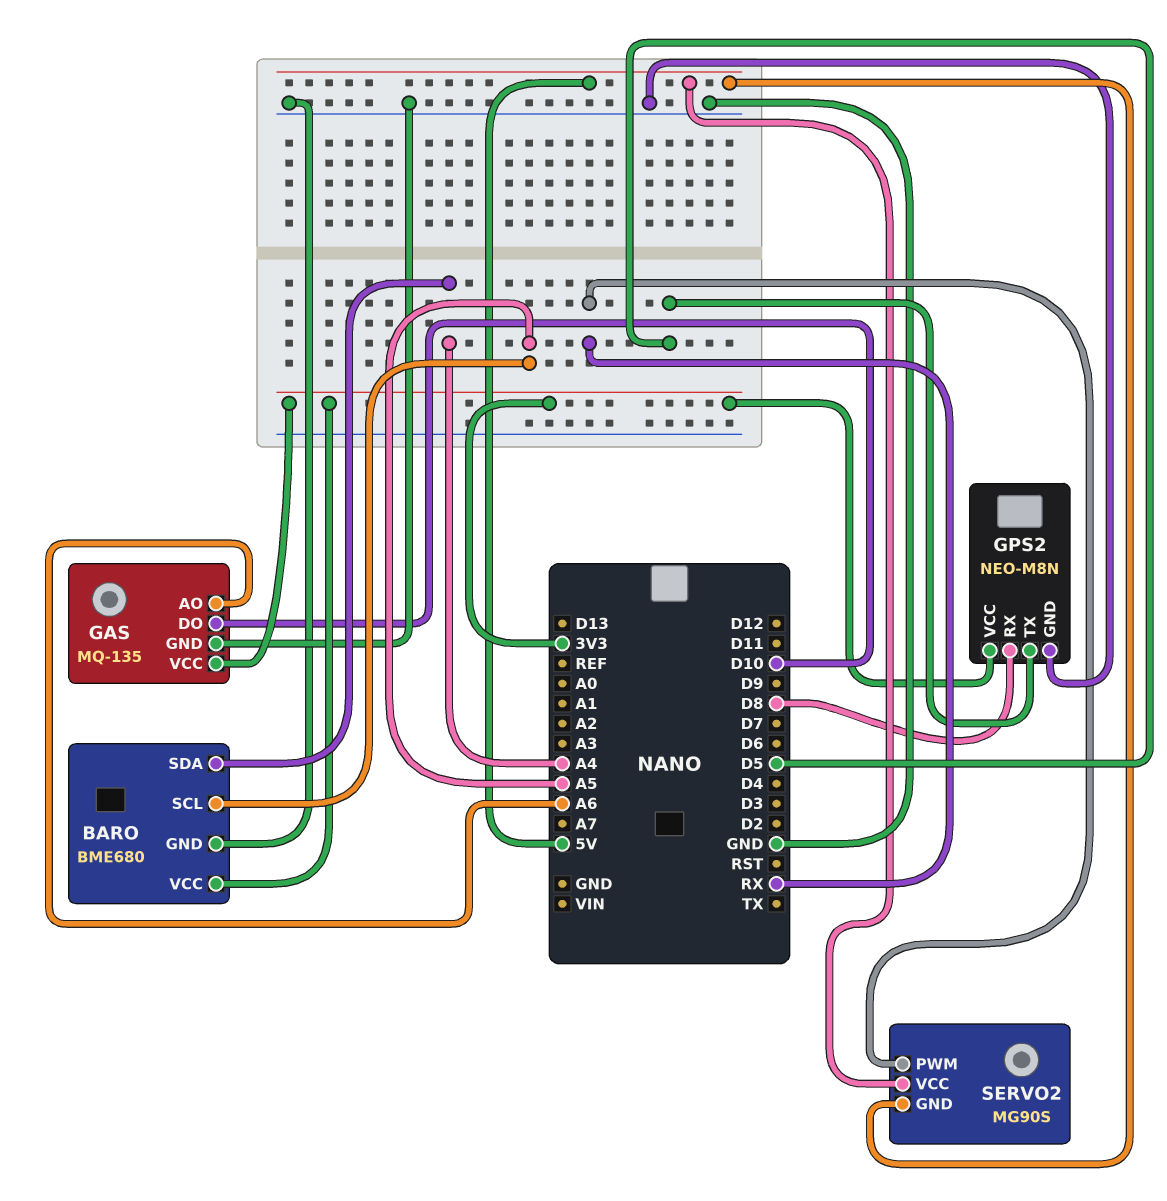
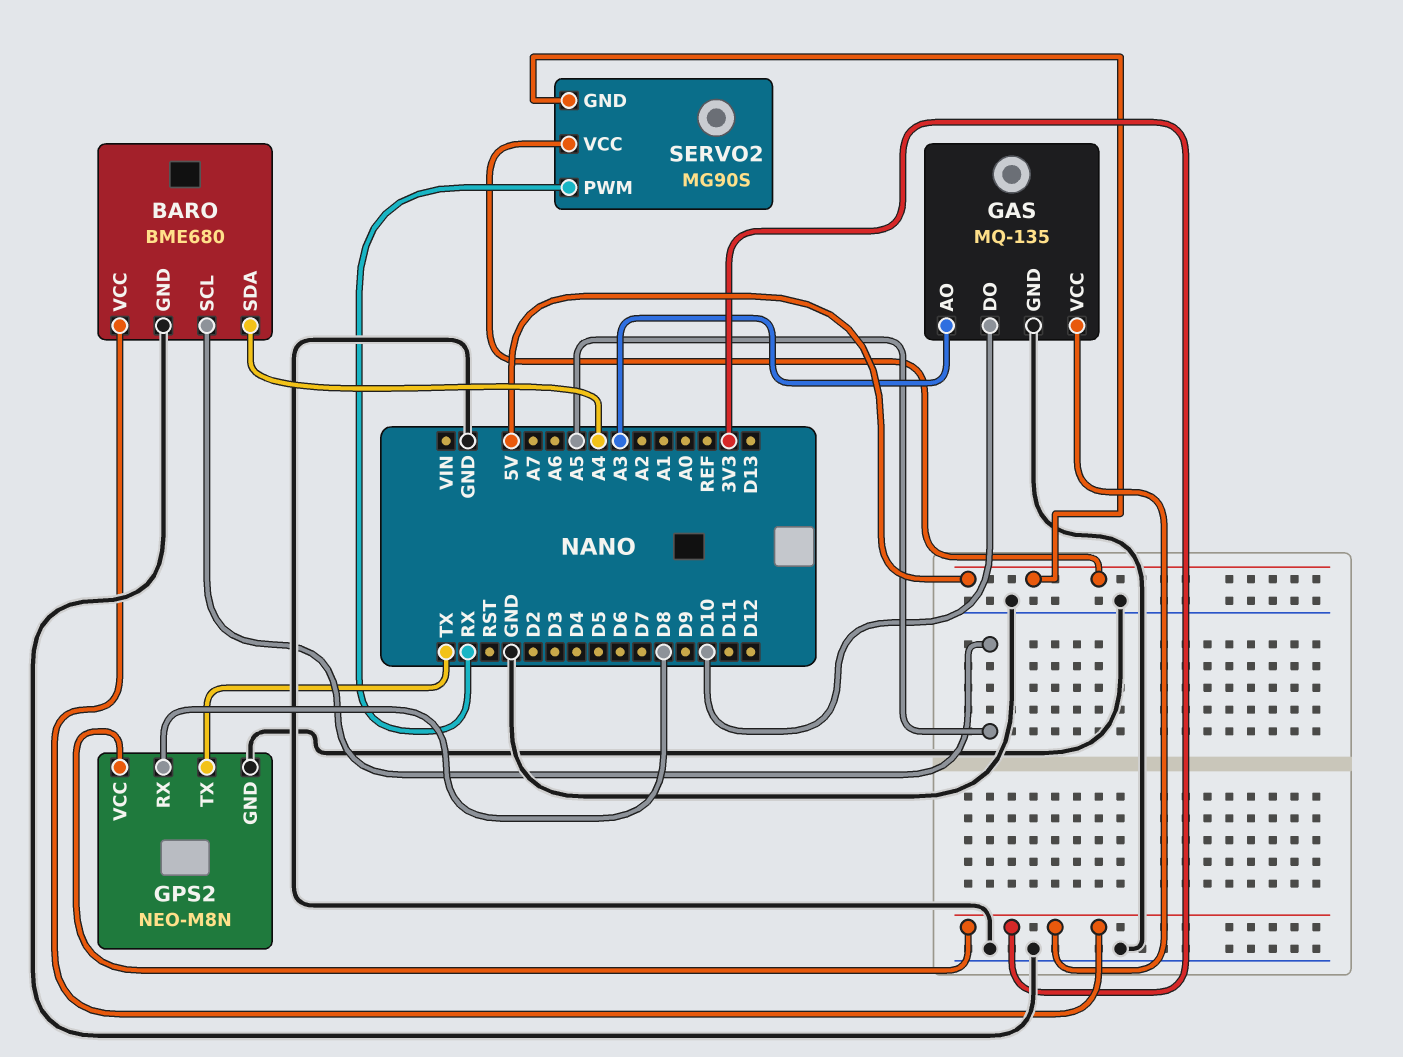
GAS pin AO: A6 -> A3
GPS2 pin TX: D5 -> TX

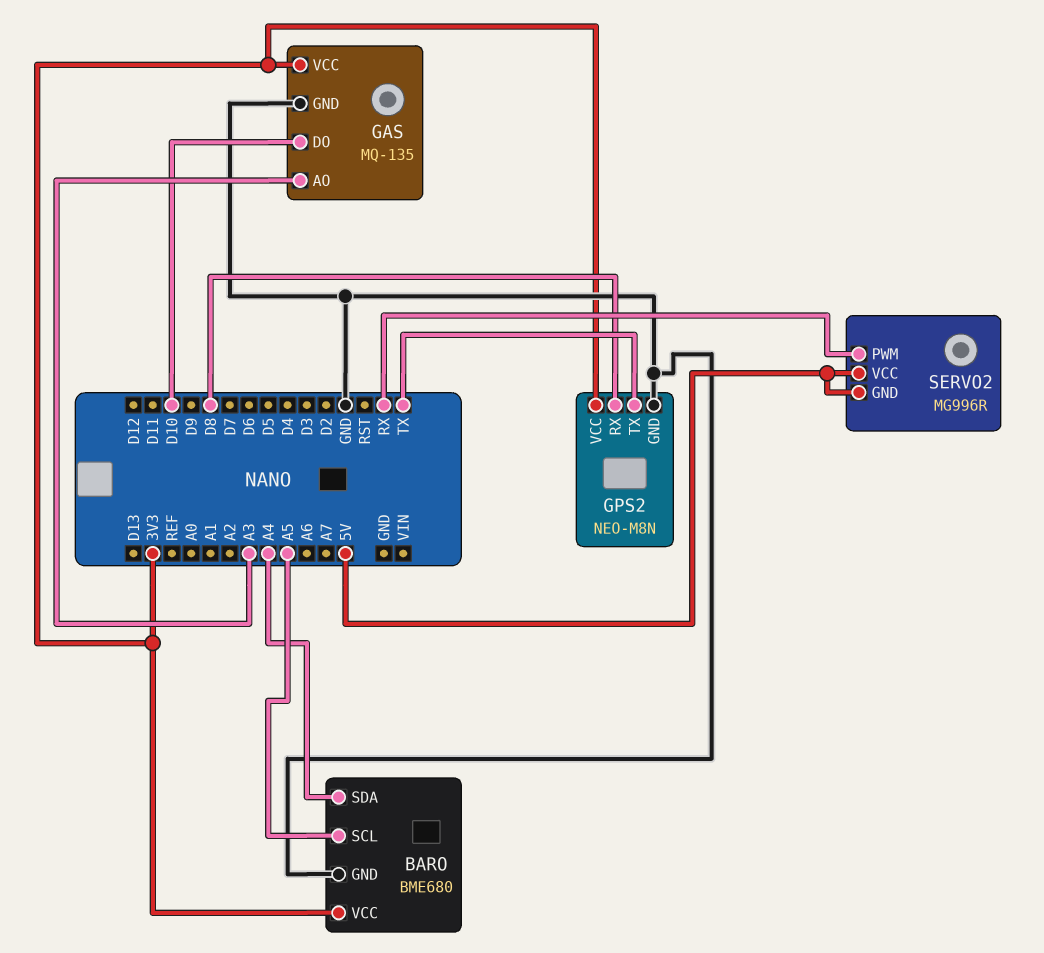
SERVO2: MG90S -> MG996R

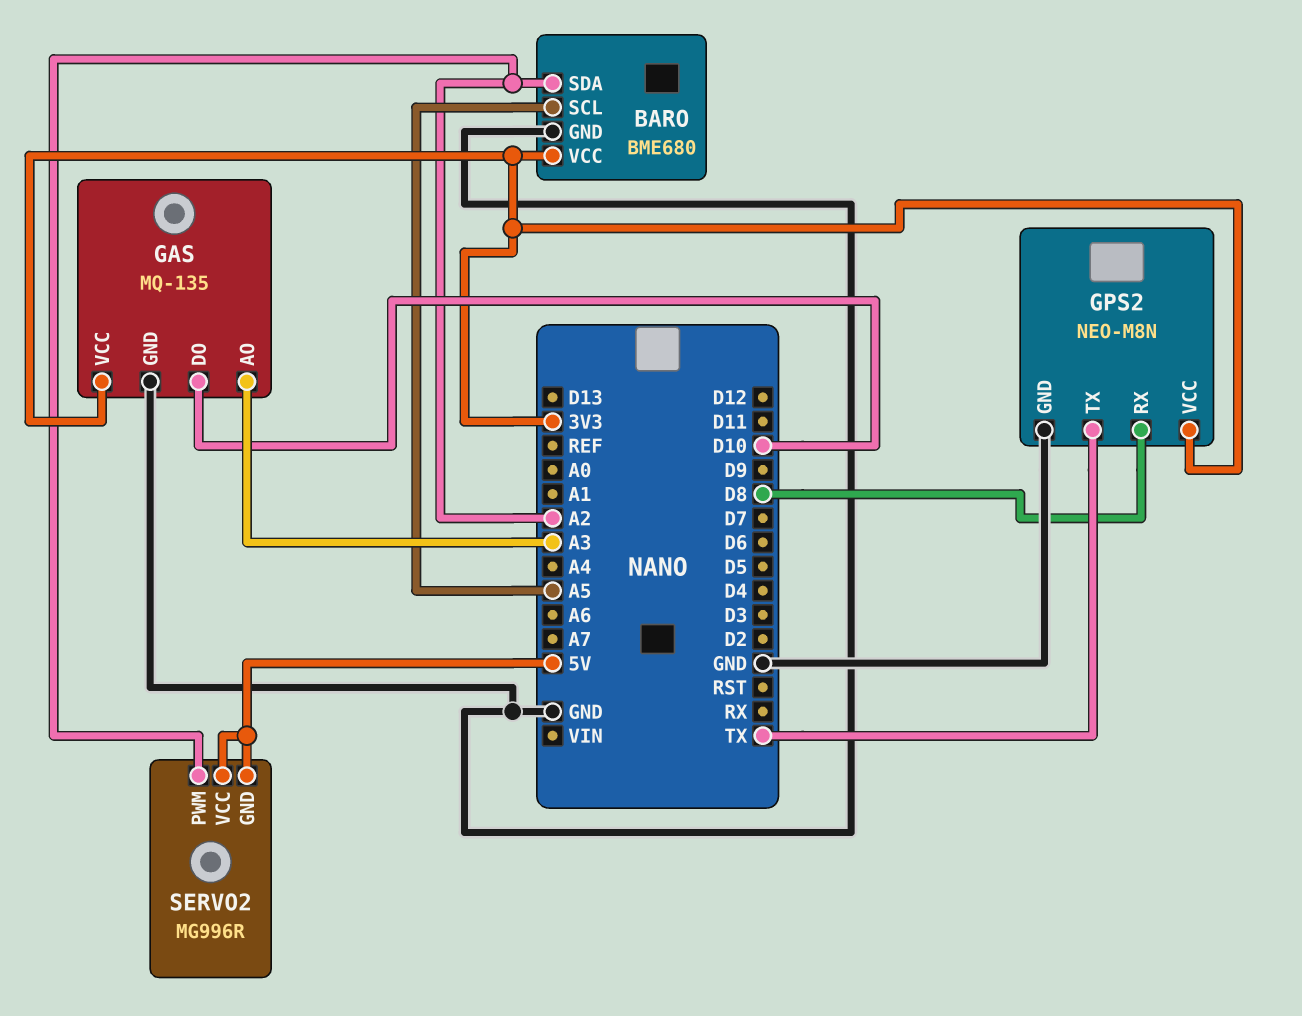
BARO pin SDA: A4 -> A2
SERVO2 pin PWM: RX -> A2

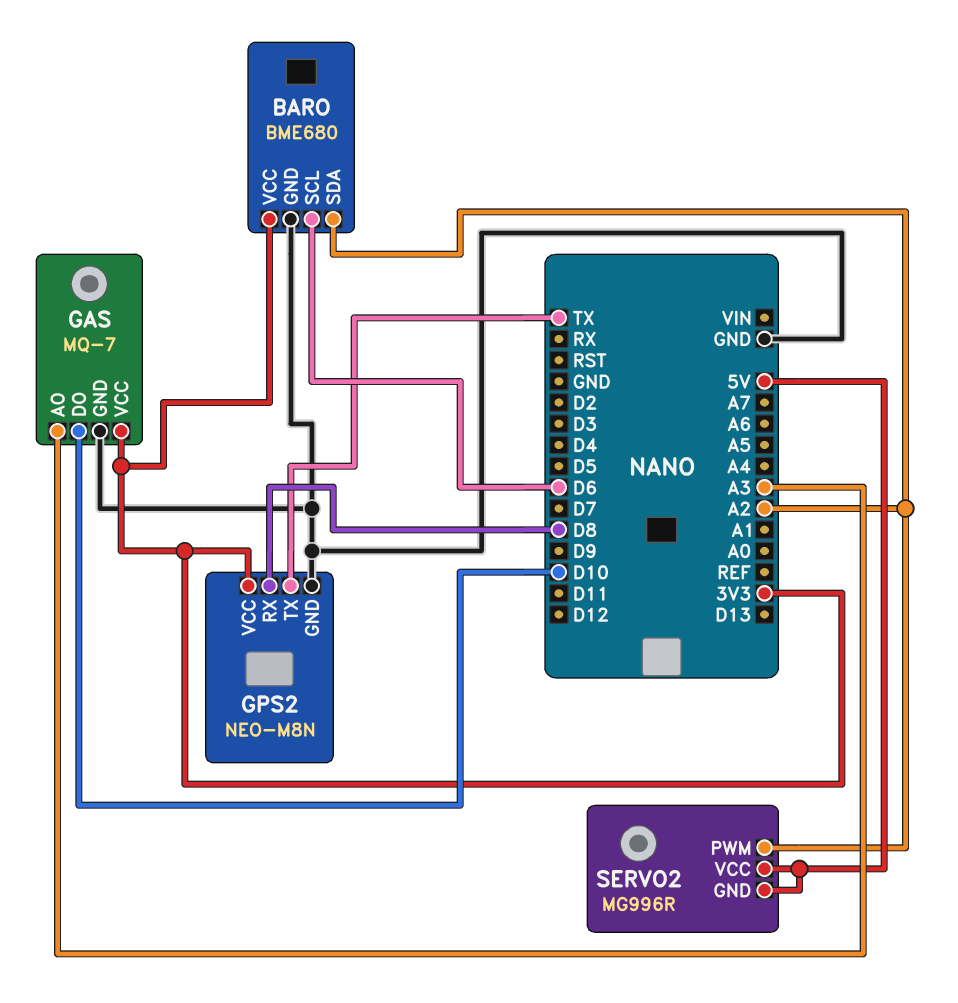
BARO pin SCL: A5 -> D6
GAS: MQ-135 -> MQ-7

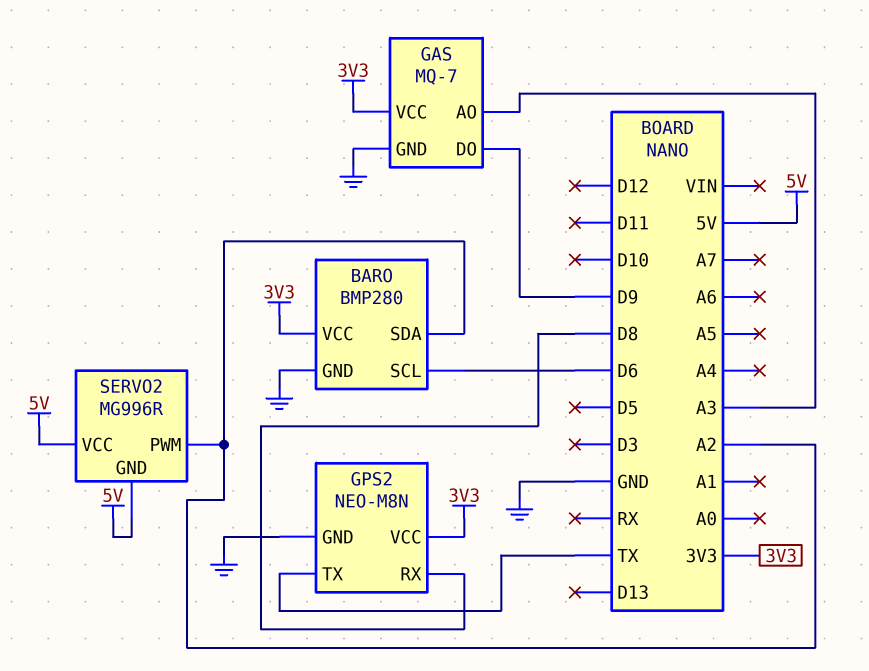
BARO: BME680 -> BMP280
GAS pin DO: D10 -> D9

